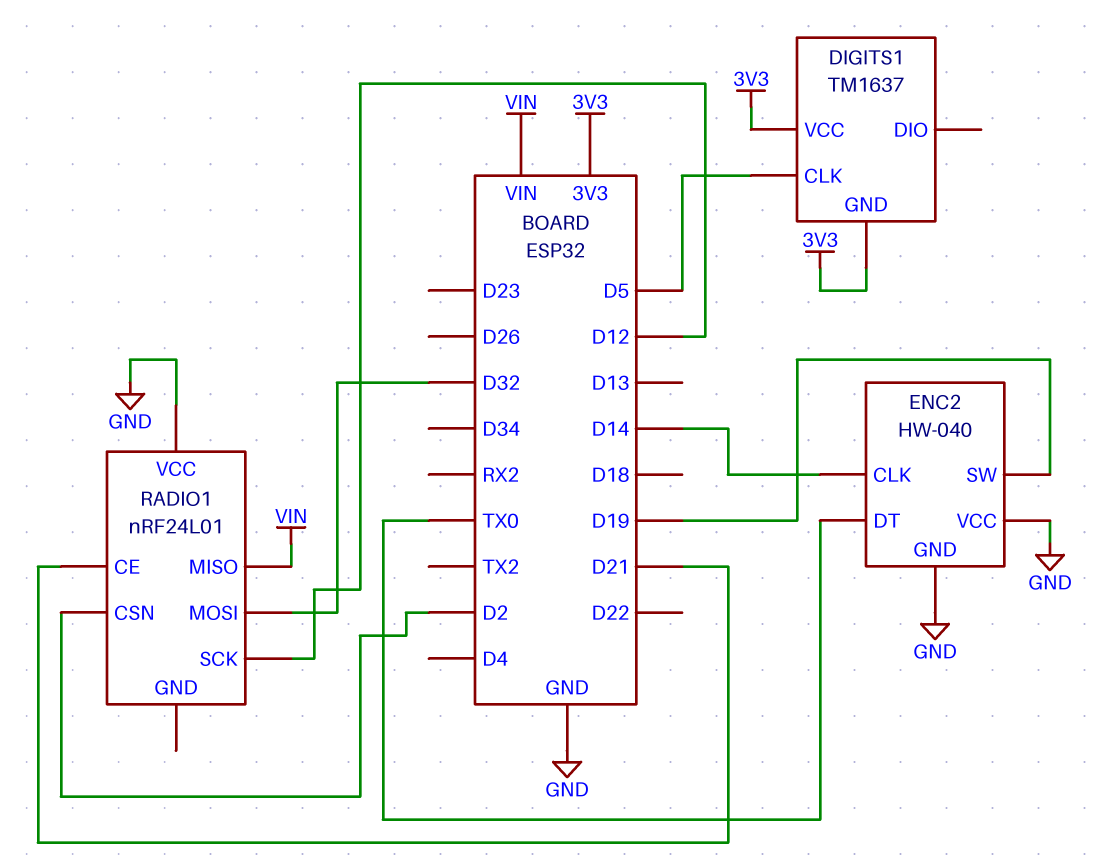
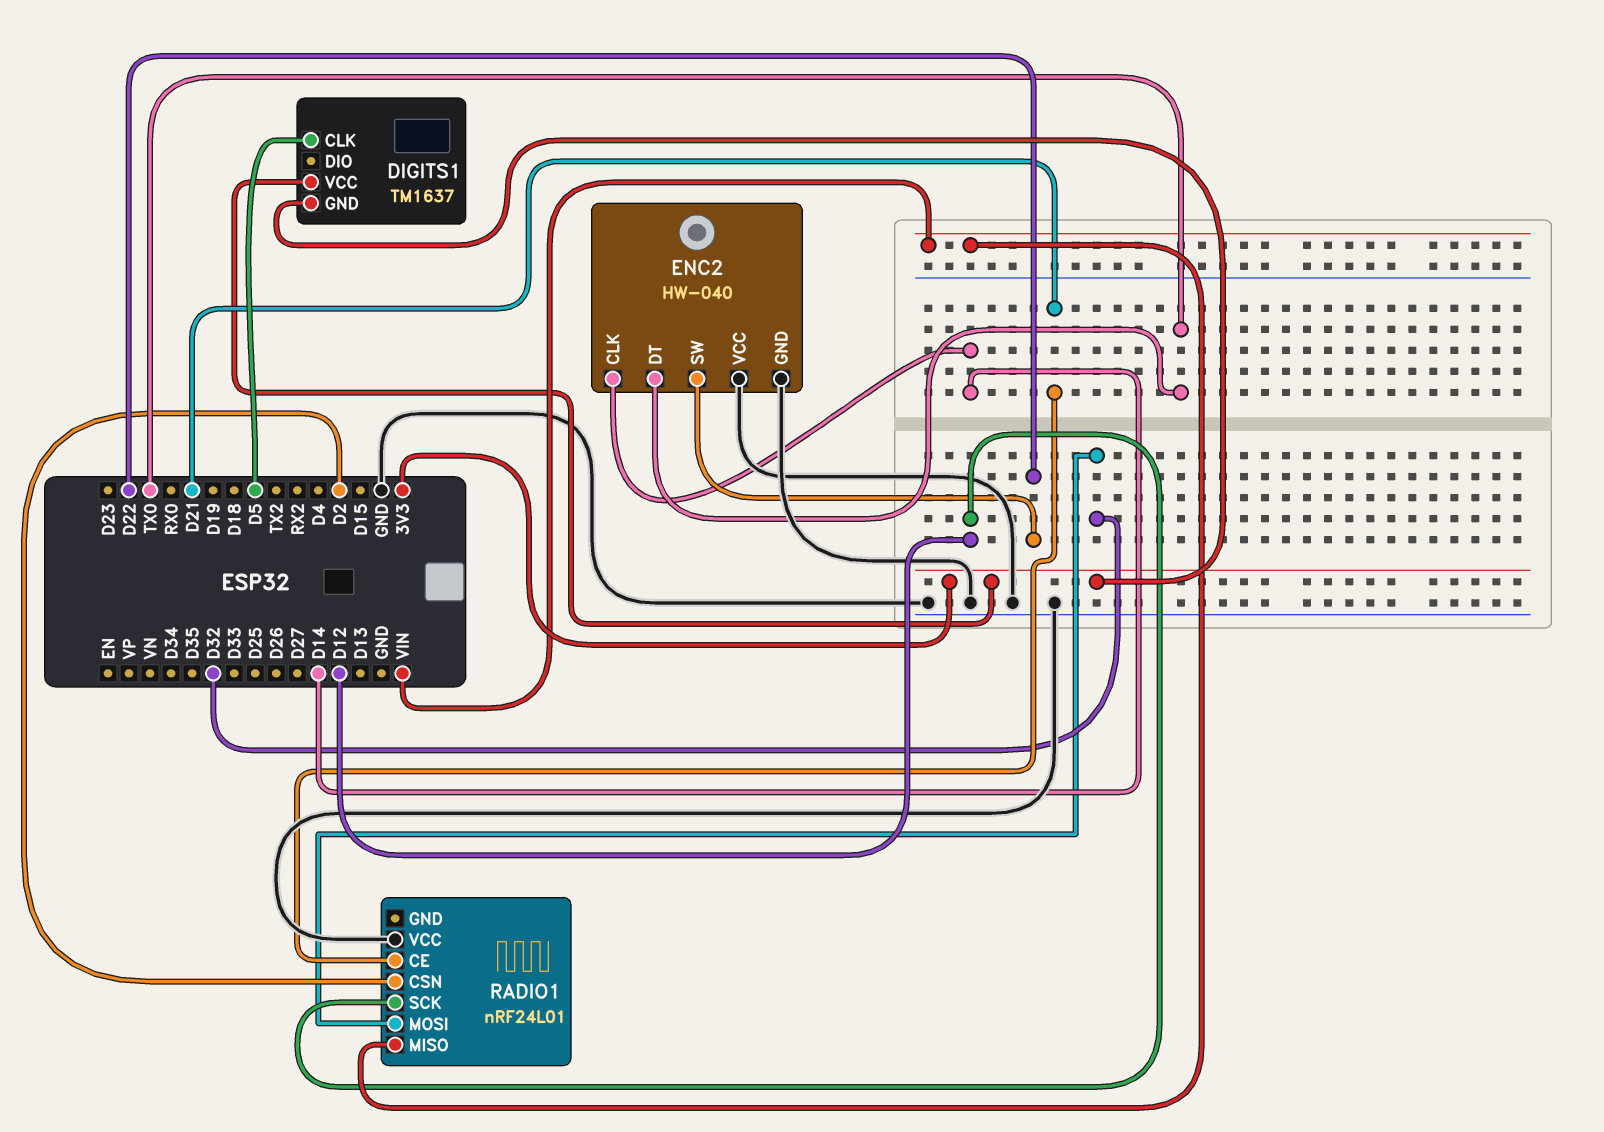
ENC2 pin SW: D19 -> D22

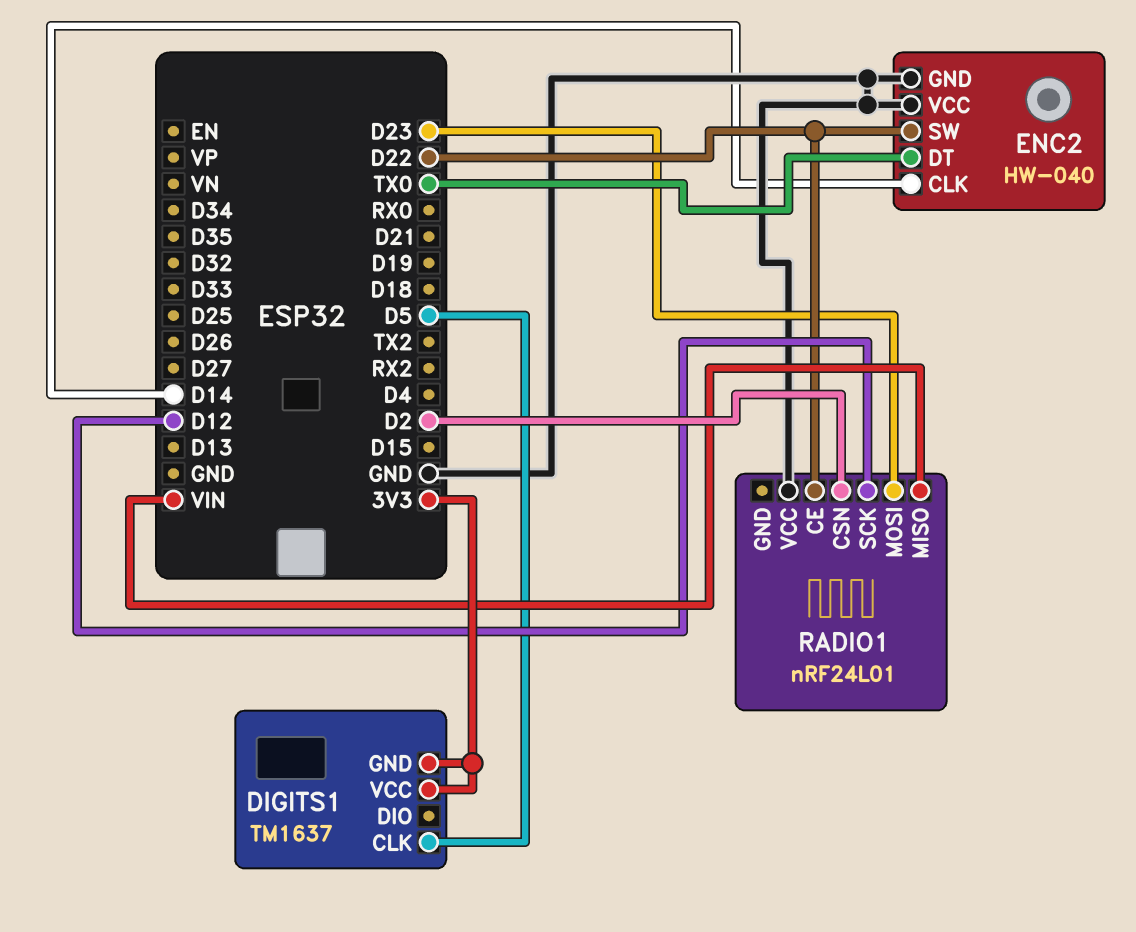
RADIO1 pin CE: D21 -> D22
RADIO1 pin MOSI: D32 -> D23

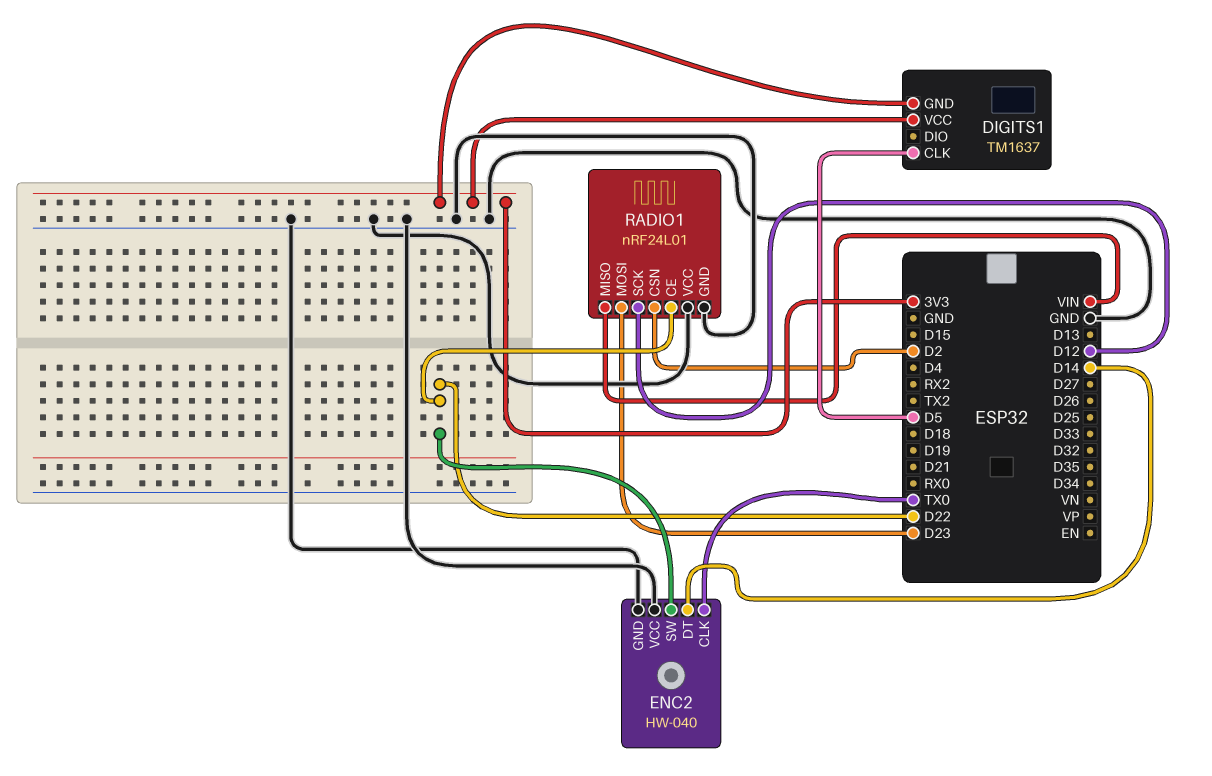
ENC2 pin CLK: D14 -> TX0
ENC2 pin DT: TX0 -> D14
RADIO1 pin GND: none -> GND

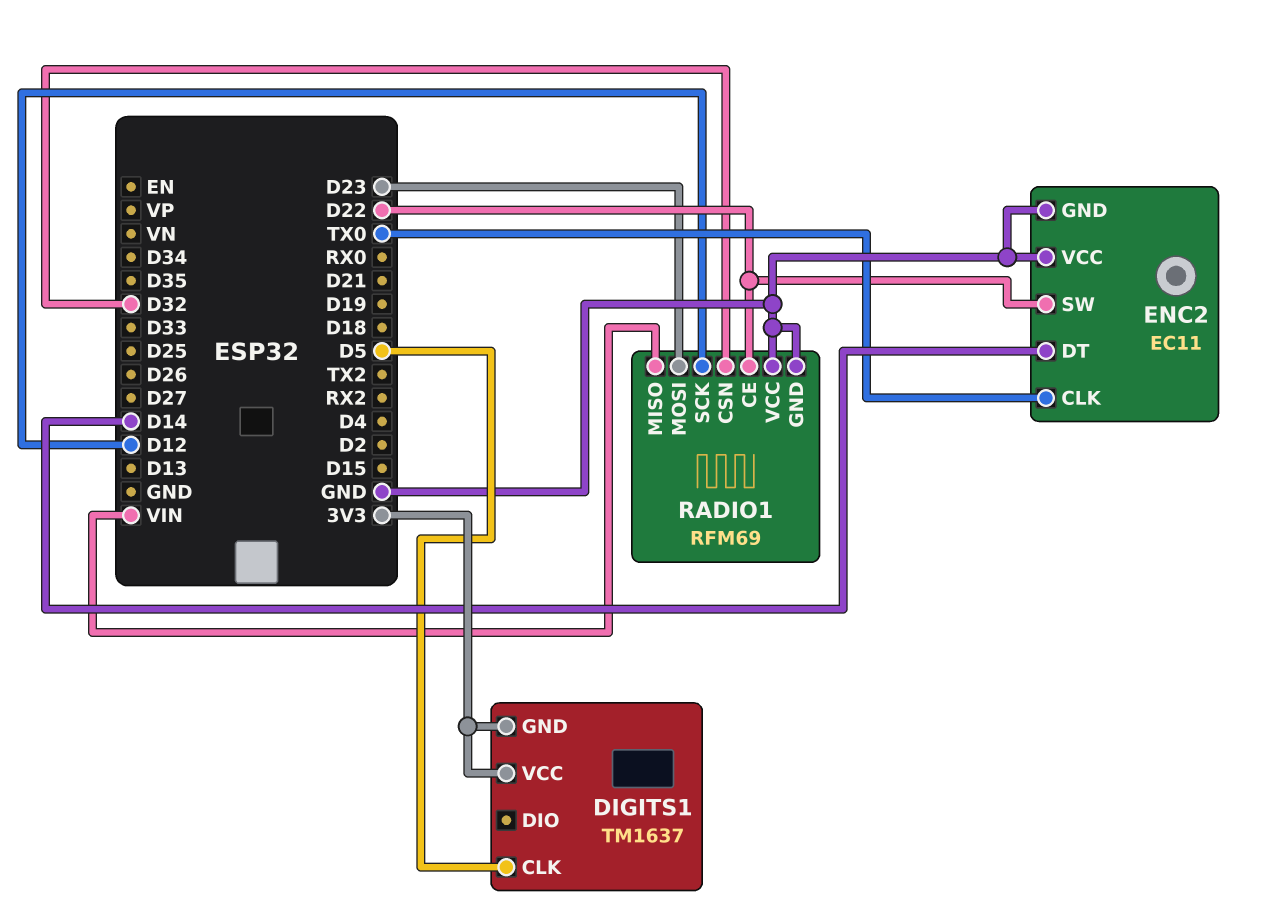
ENC2: HW-040 -> EC11
RADIO1: nRF24L01 -> RFM69
RADIO1 pin CSN: D2 -> D32

